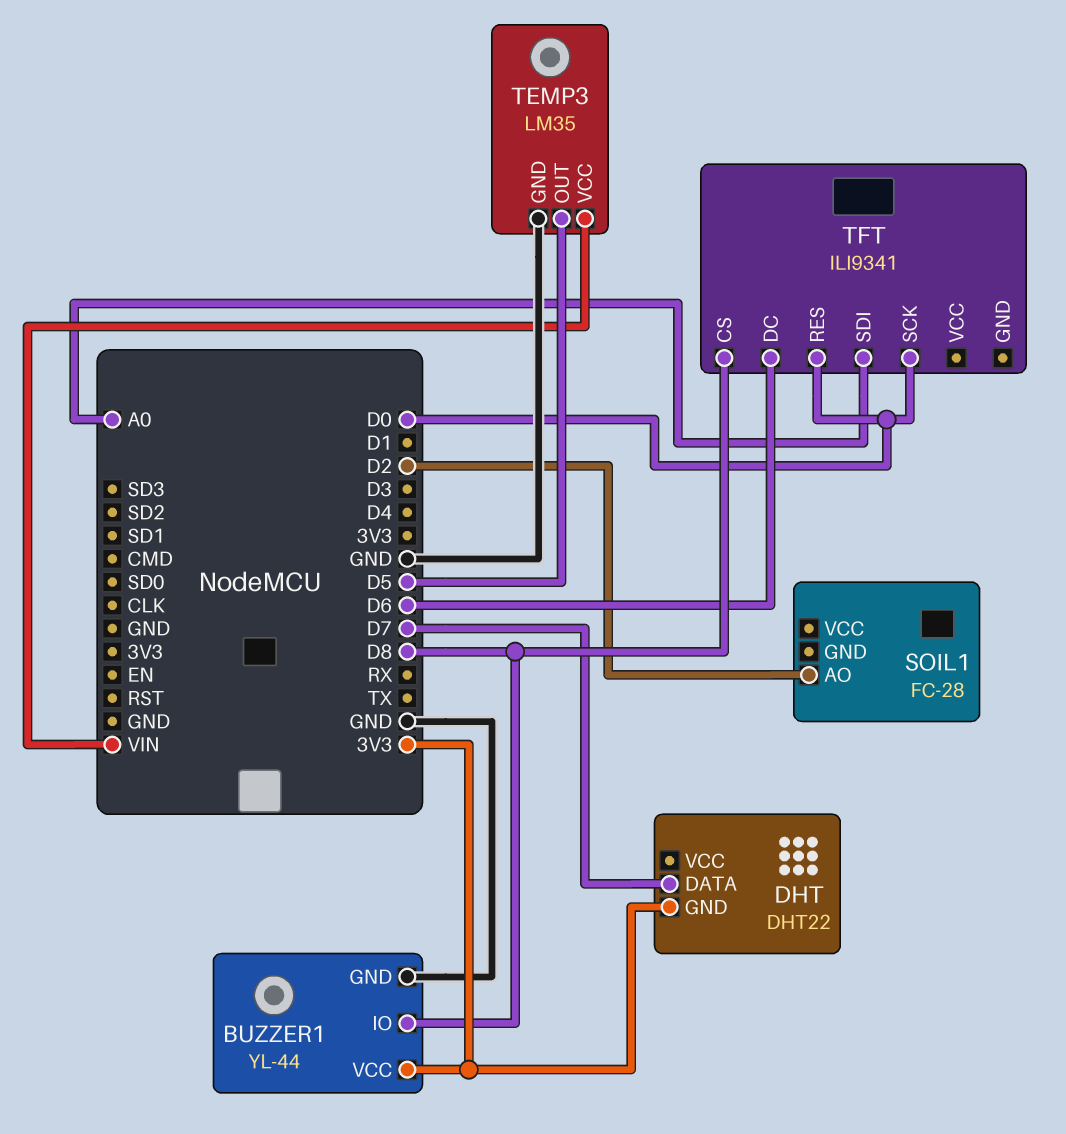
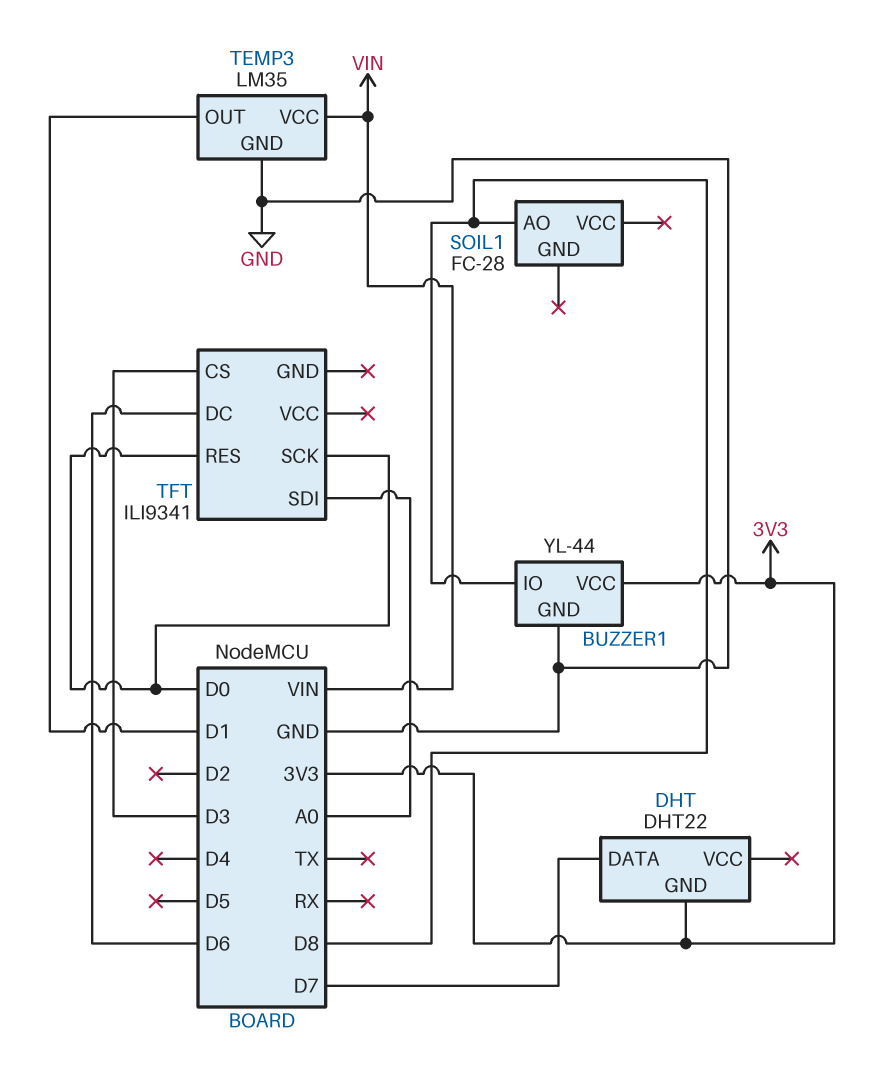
SOIL1 pin AO: D2 -> D8
TEMP3 pin OUT: D5 -> D1
TFT pin CS: D8 -> D3

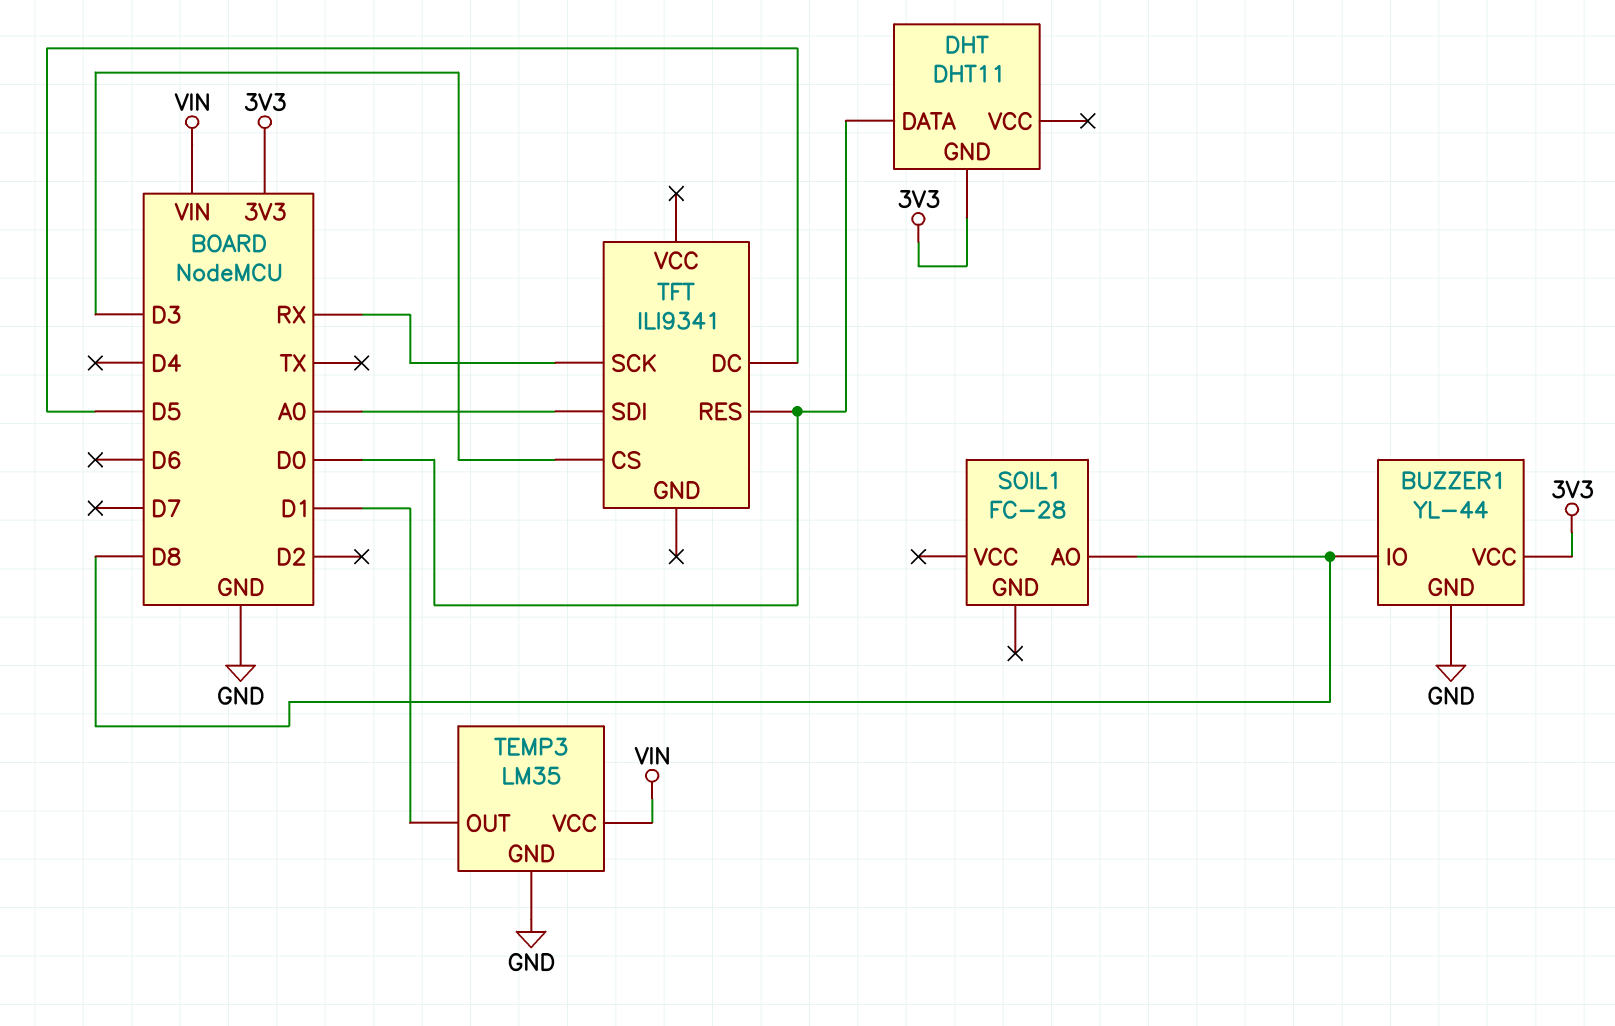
DHT: DHT22 -> DHT11
DHT pin DATA: D7 -> D0
TFT pin DC: D6 -> D5
TFT pin SCK: D0 -> RX

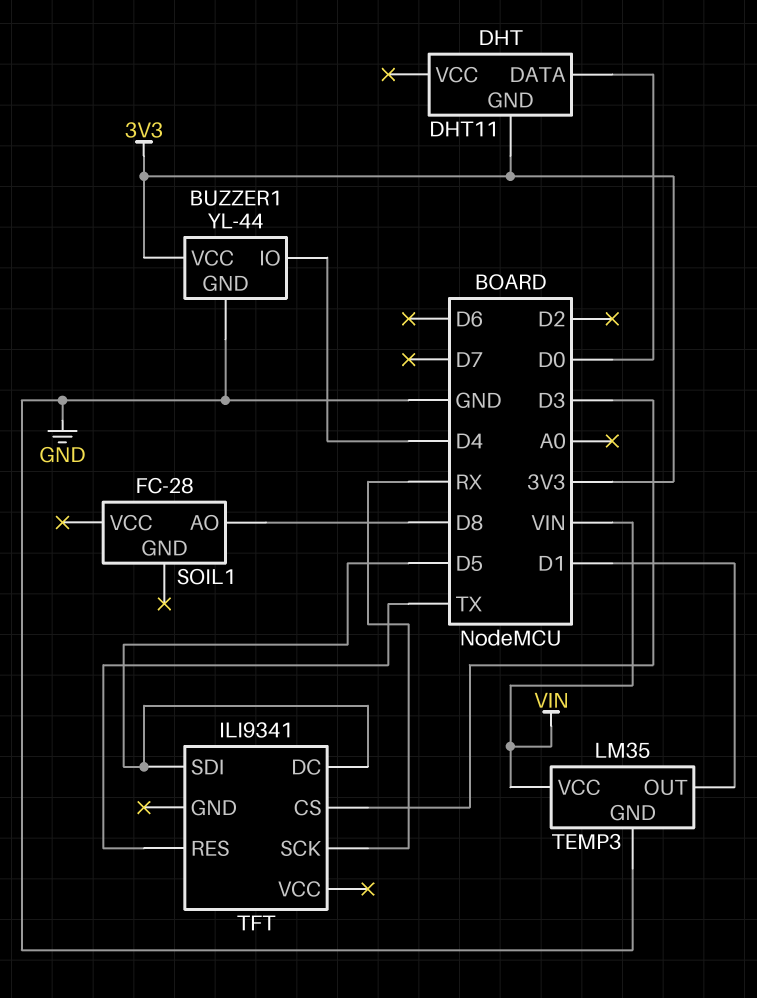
BUZZER1 pin IO: D8 -> D4
TFT pin RES: D0 -> TX
TFT pin SDI: A0 -> D5

